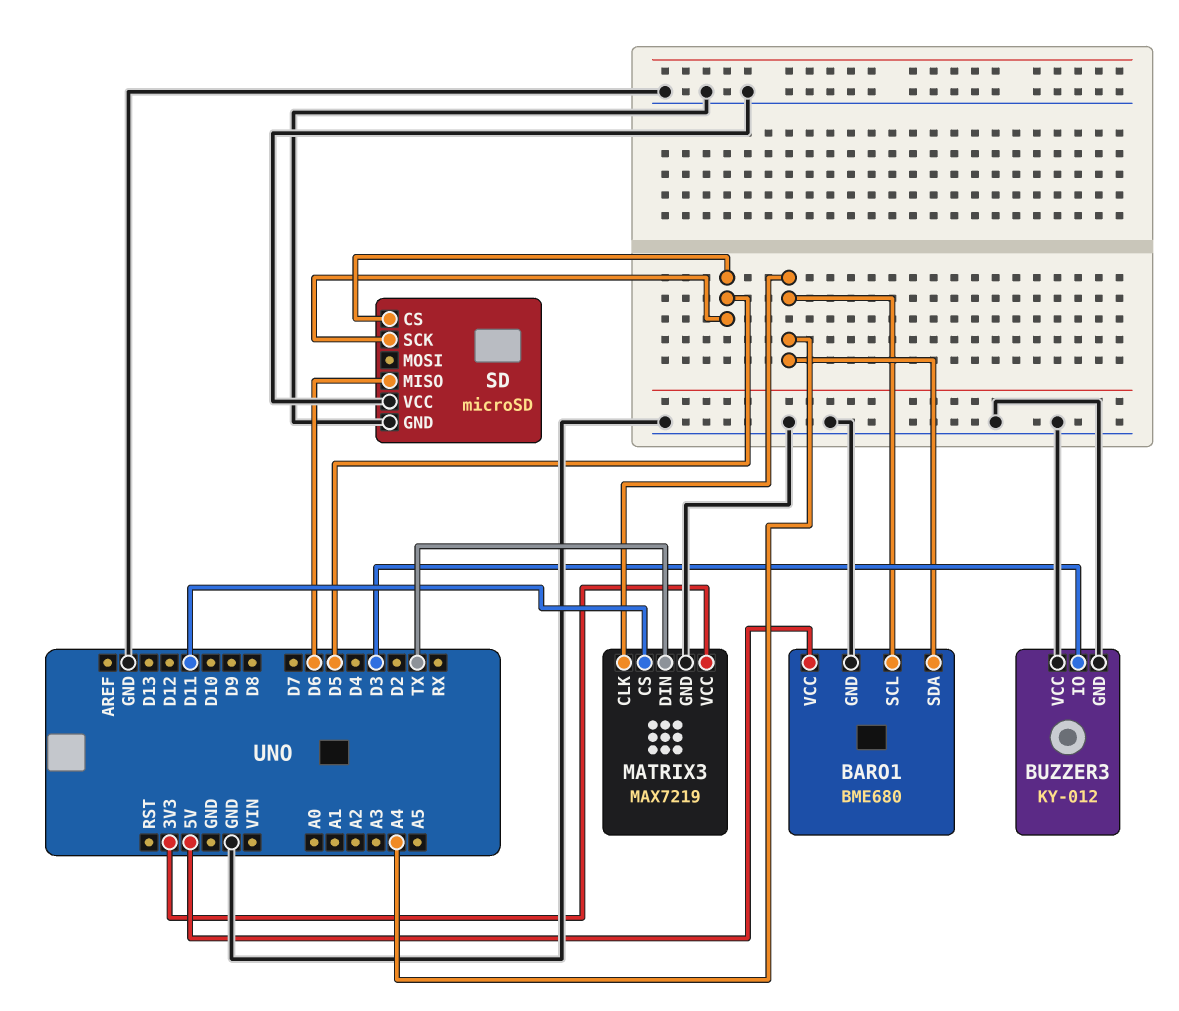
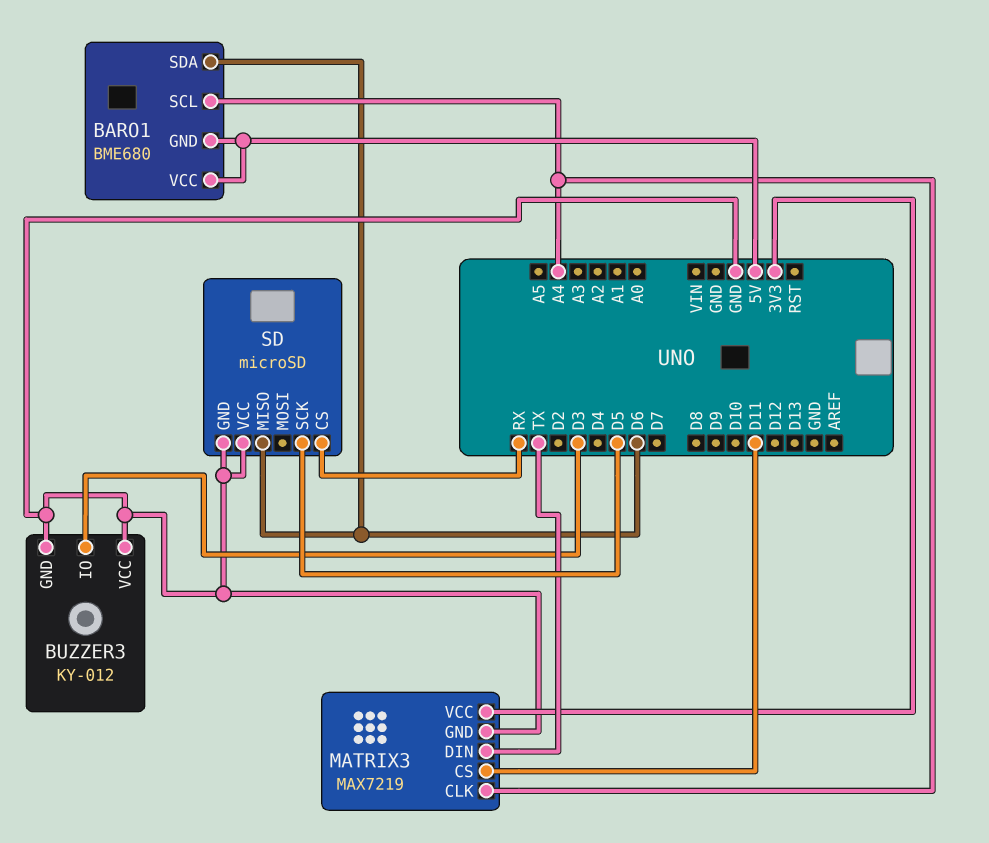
BARO1 pin GND: GND -> 5V
BARO1 pin SDA: A4 -> D6
SD pin CS: D5 -> RX

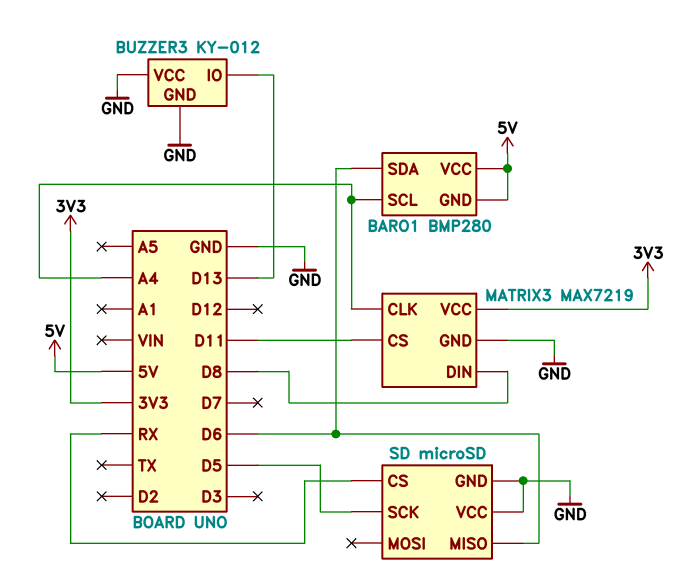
BARO1: BME680 -> BMP280
BUZZER3 pin IO: D3 -> D13
MATRIX3 pin DIN: TX -> D8

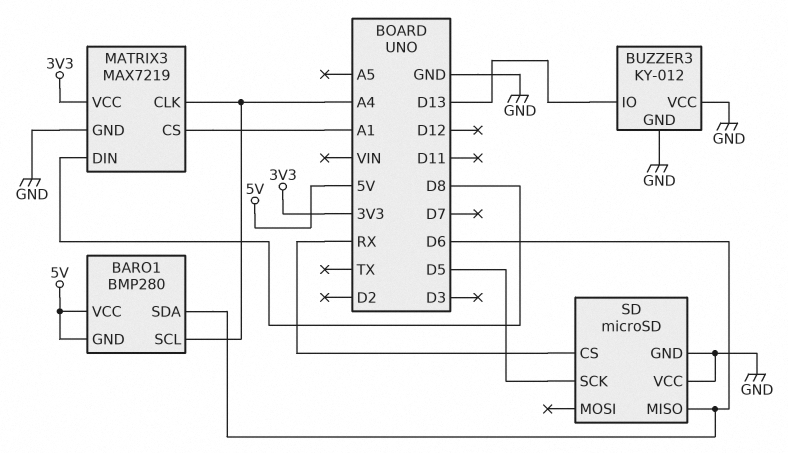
MATRIX3 pin CS: D11 -> A1

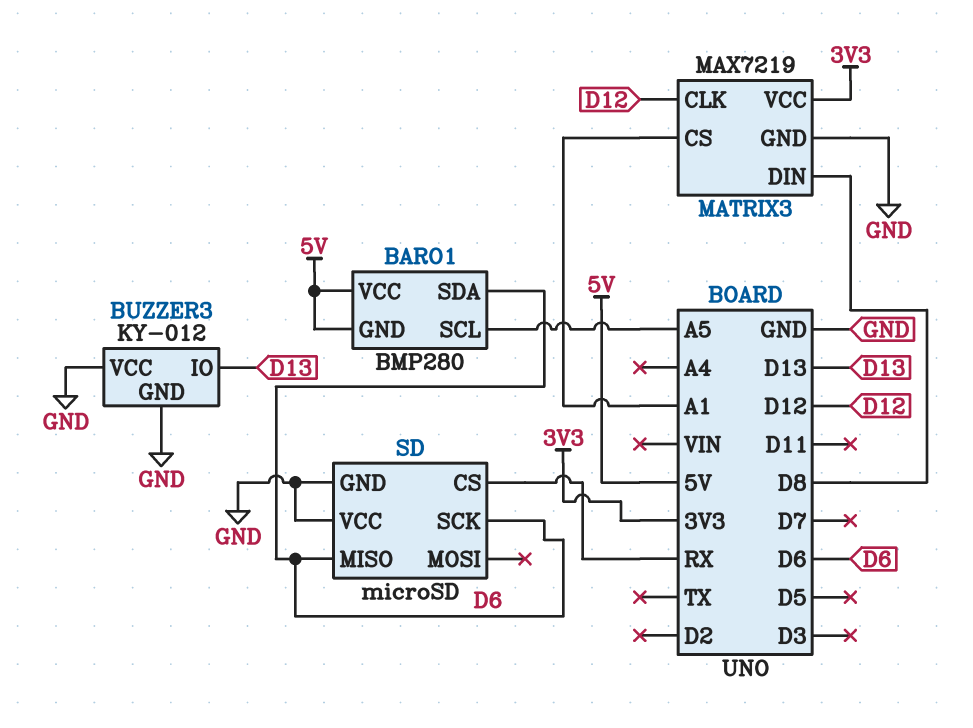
BARO1 pin SCL: A4 -> A5
MATRIX3 pin CLK: A4 -> D12
SD pin SCK: D5 -> D6

